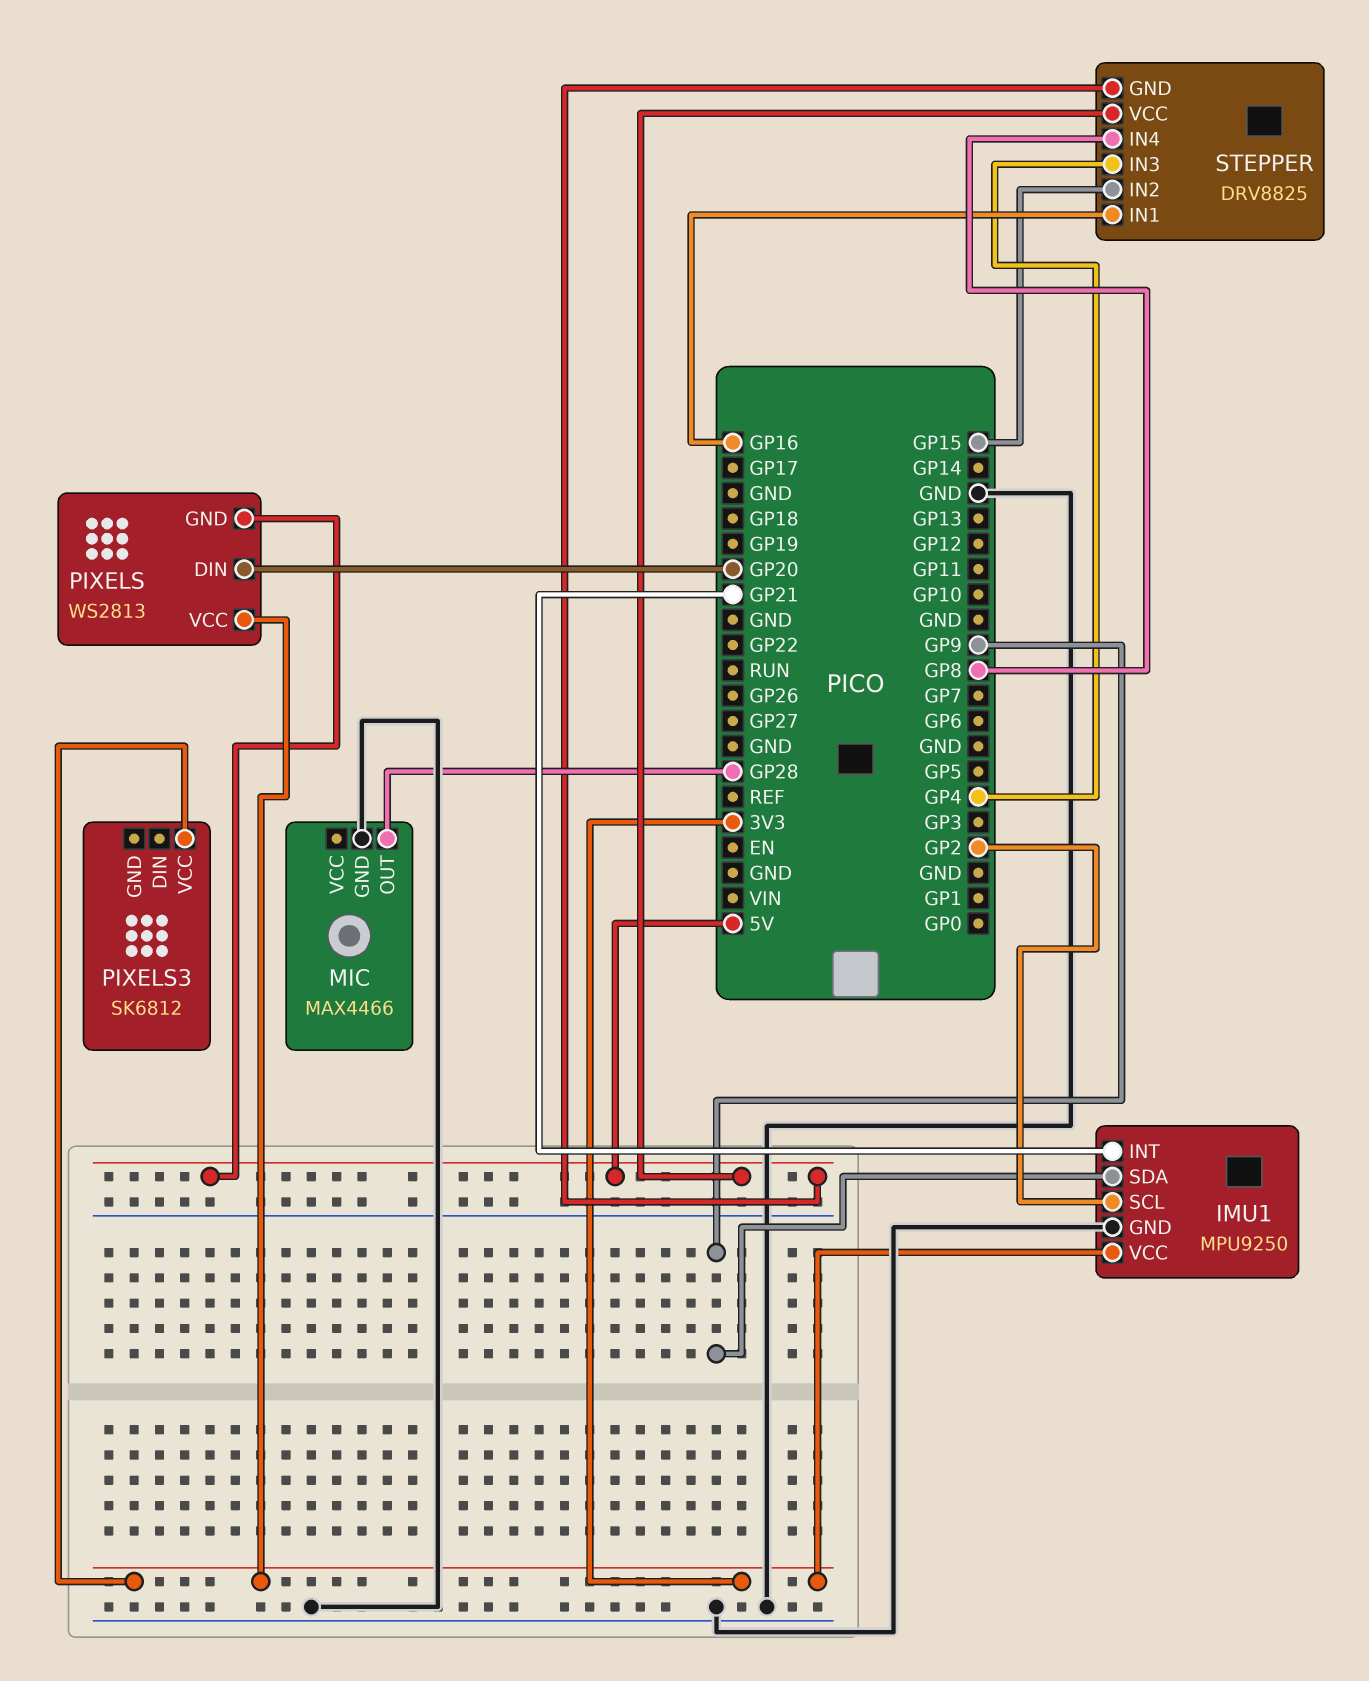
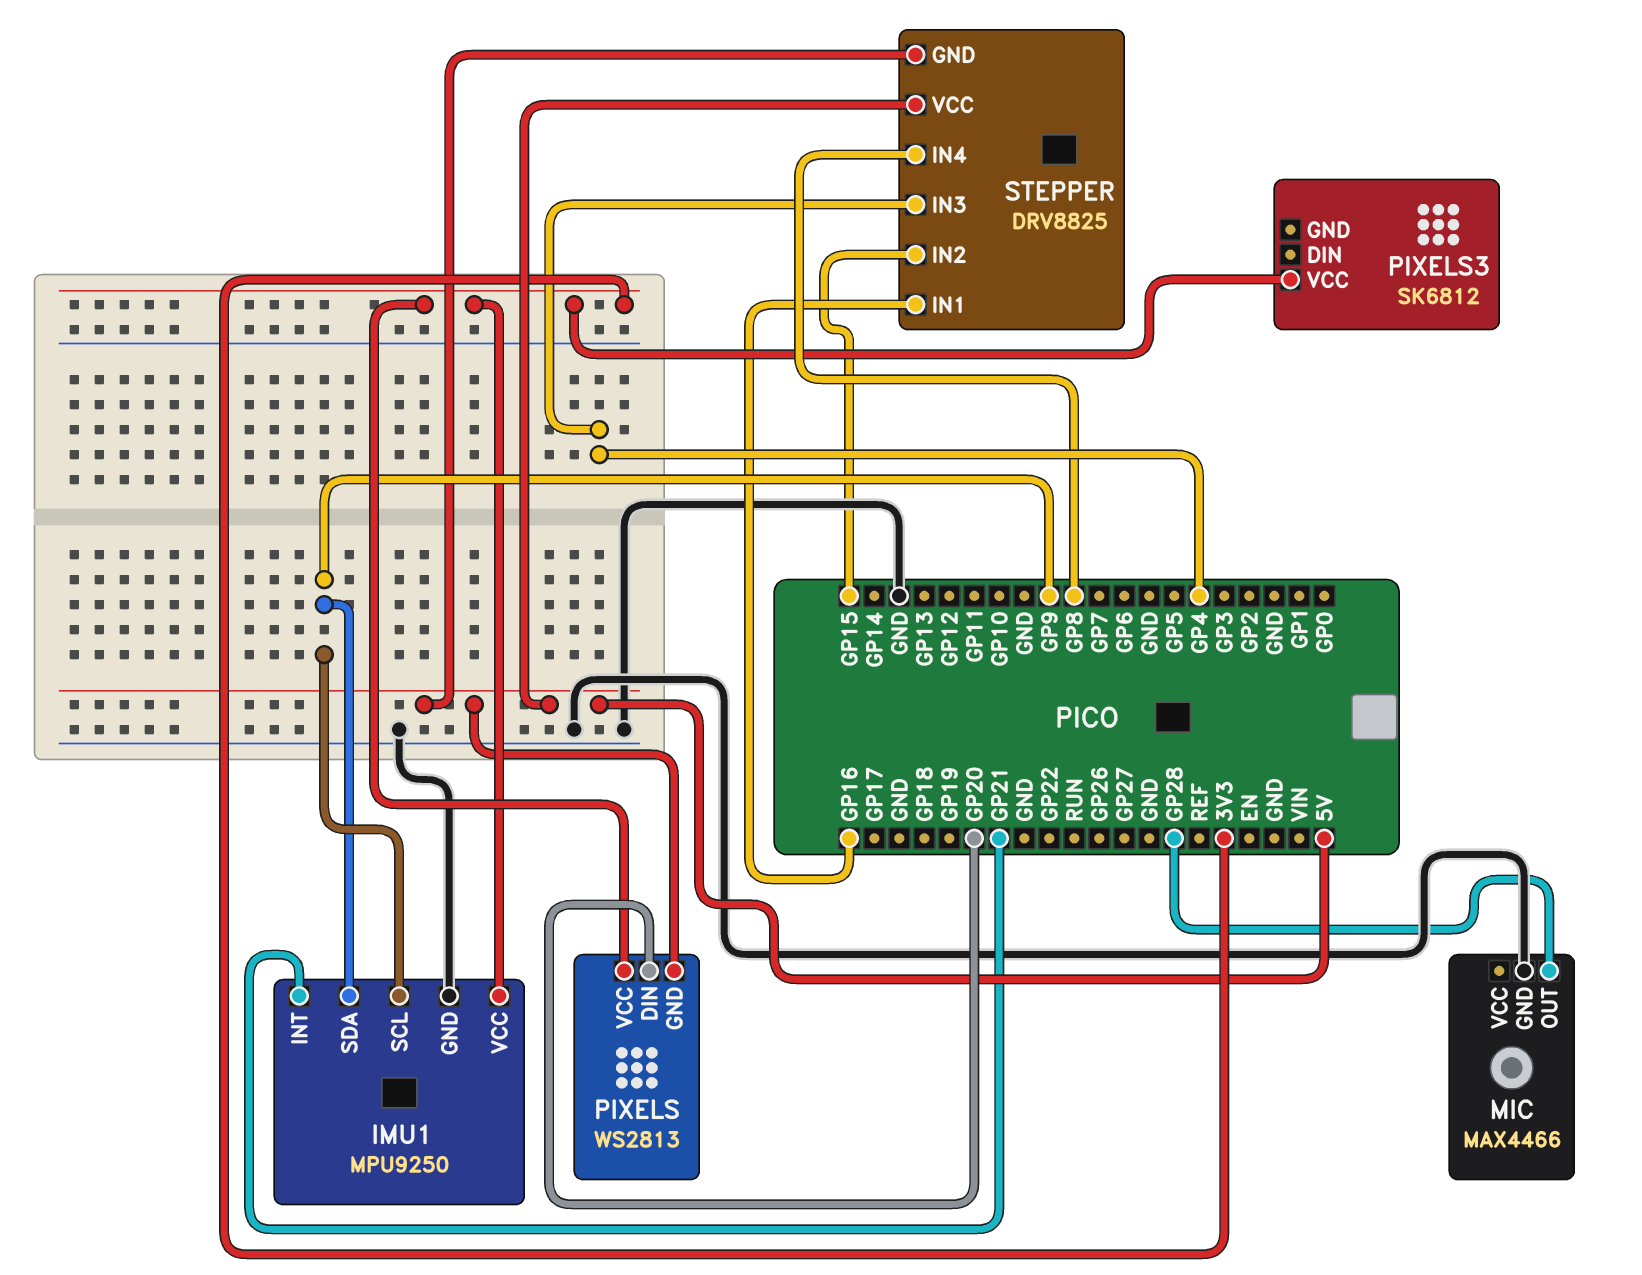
IMU1 pin SCL: GP2 -> GP9

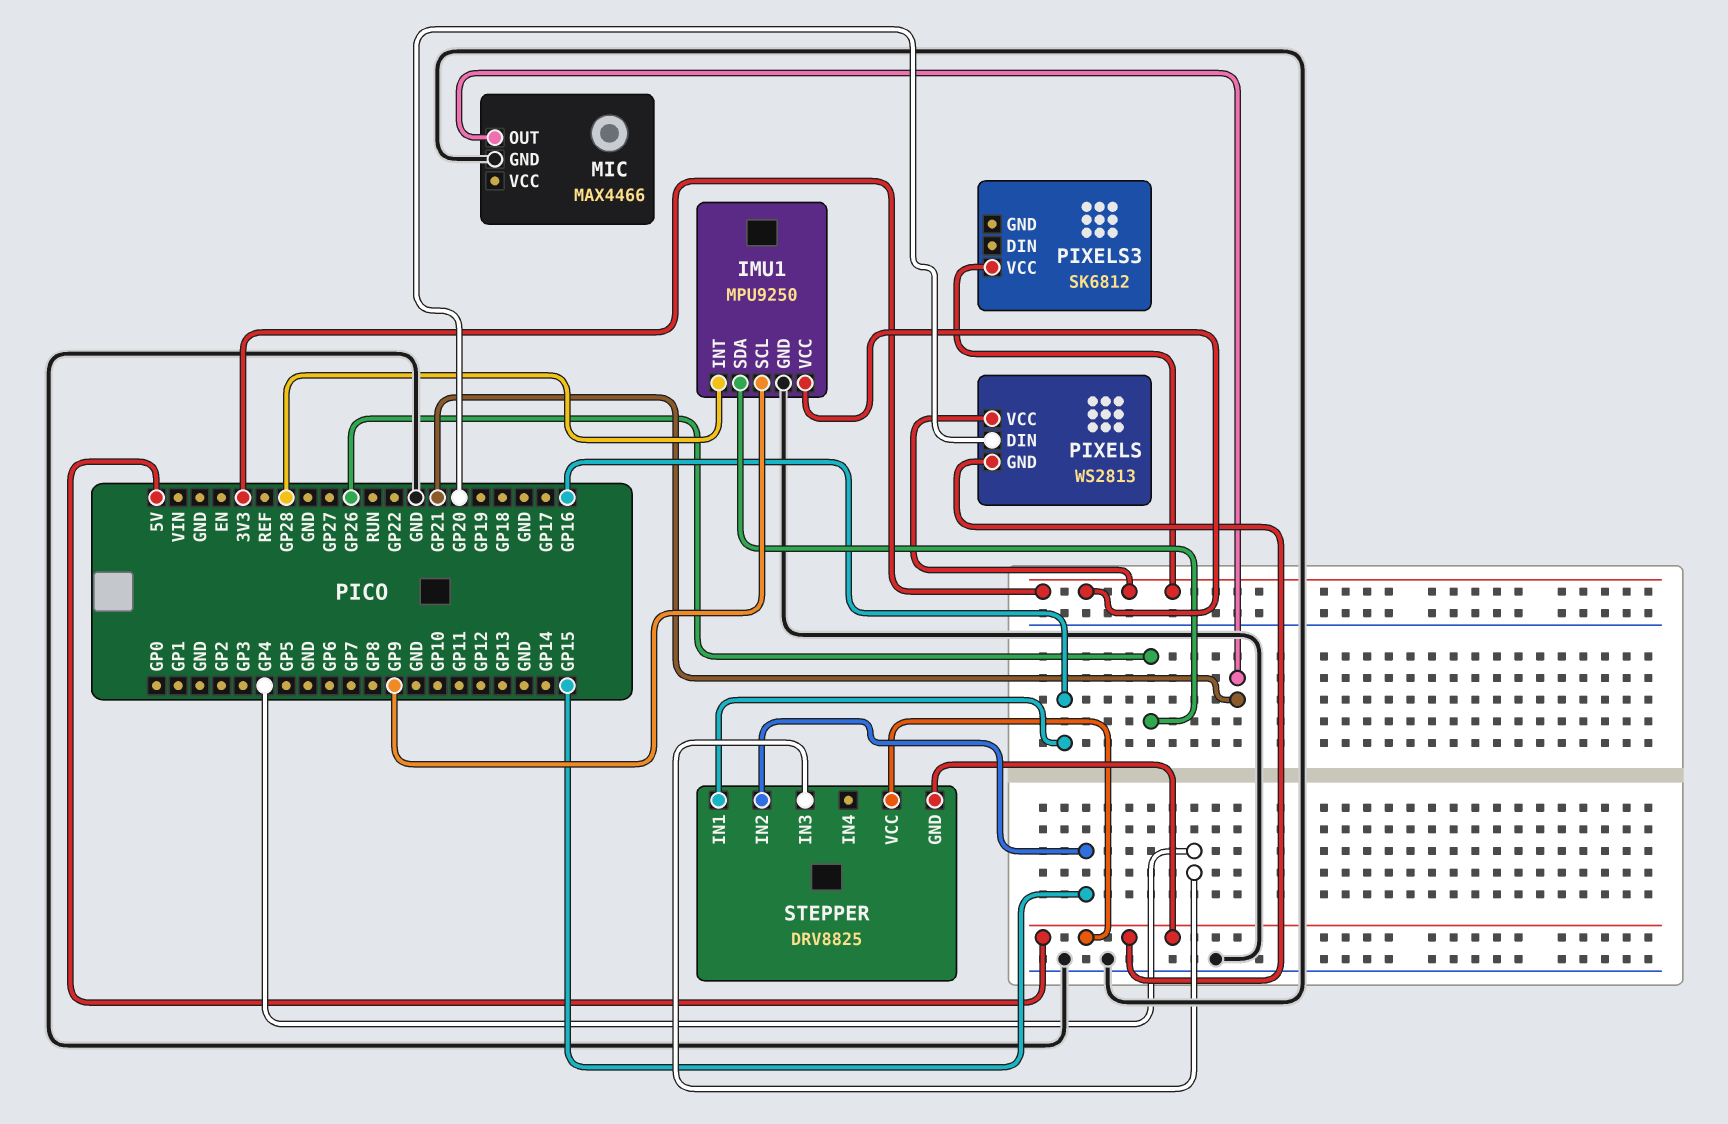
IMU1 pin INT: GP21 -> GP28
IMU1 pin SDA: GP9 -> GP26
MIC pin OUT: GP28 -> GP21
STEPPER pin IN4: GP8 -> none

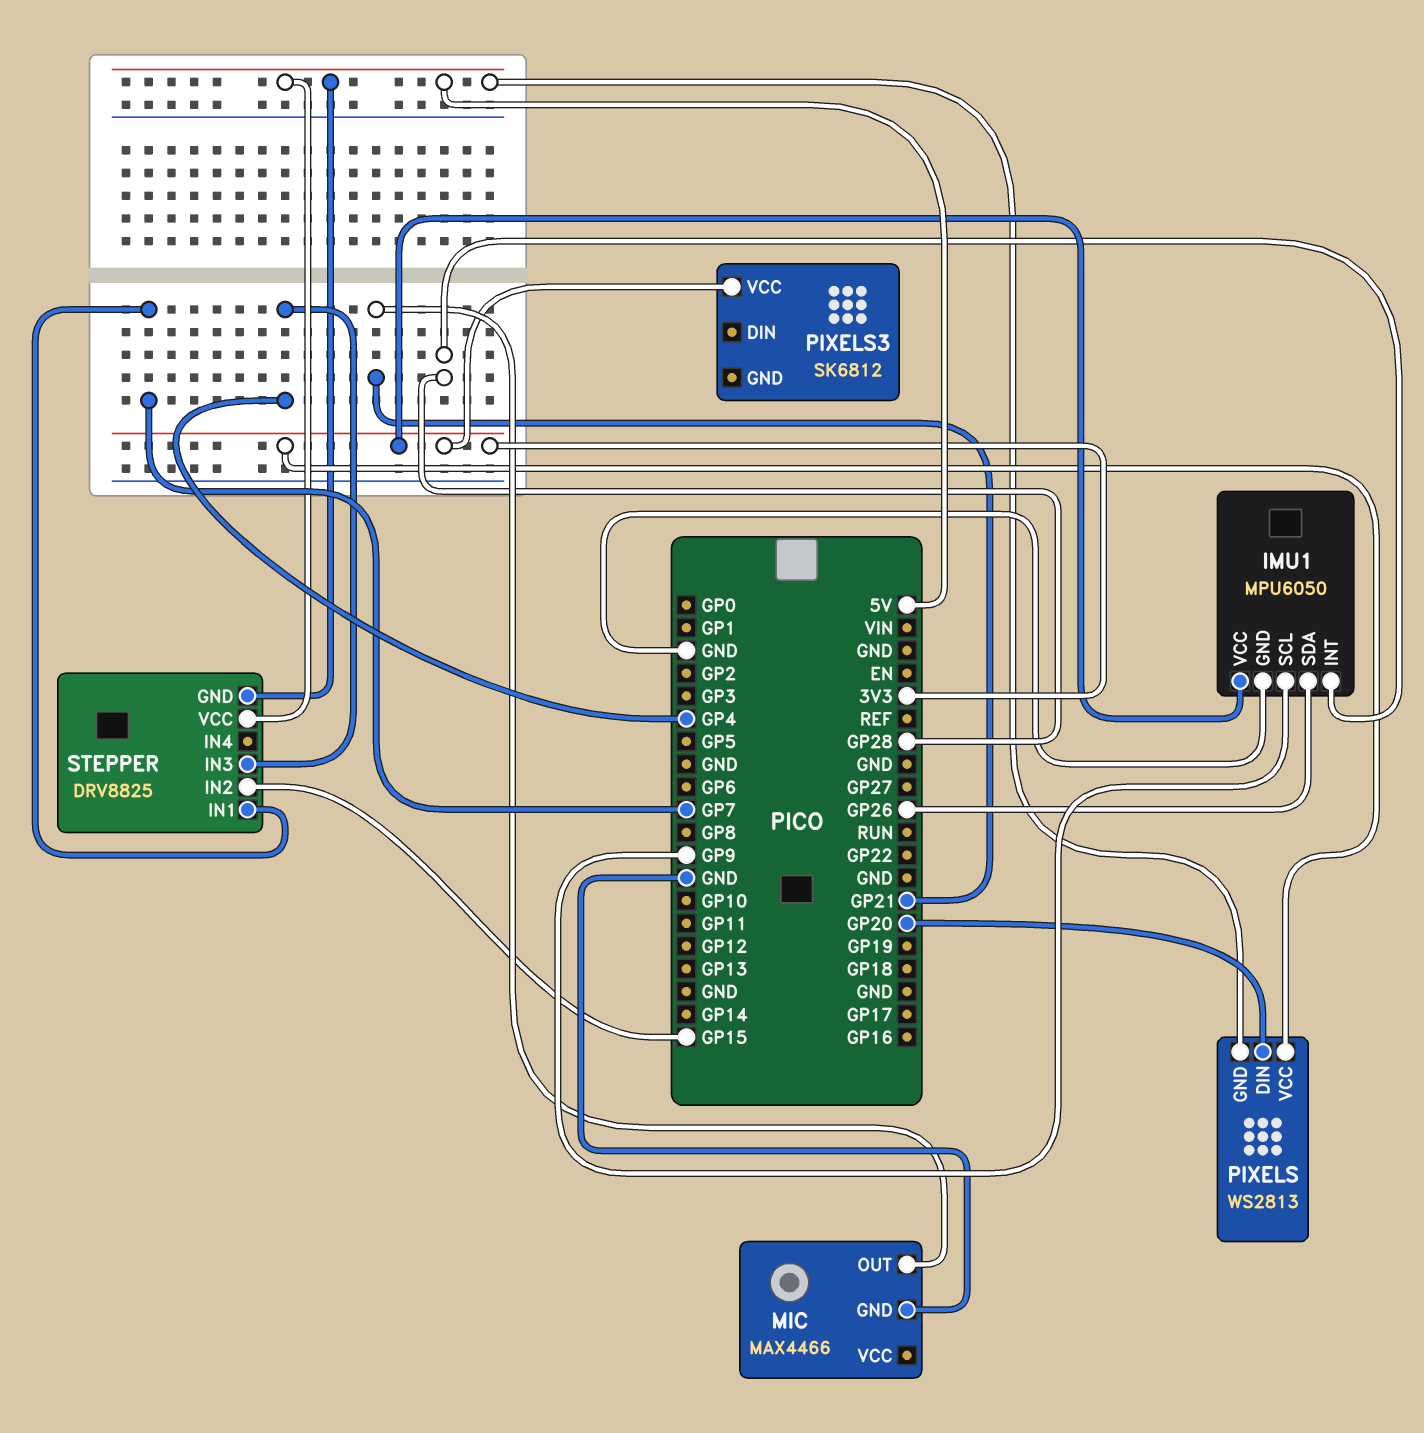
IMU1: MPU9250 -> MPU6050
STEPPER pin IN1: GP16 -> GP7

